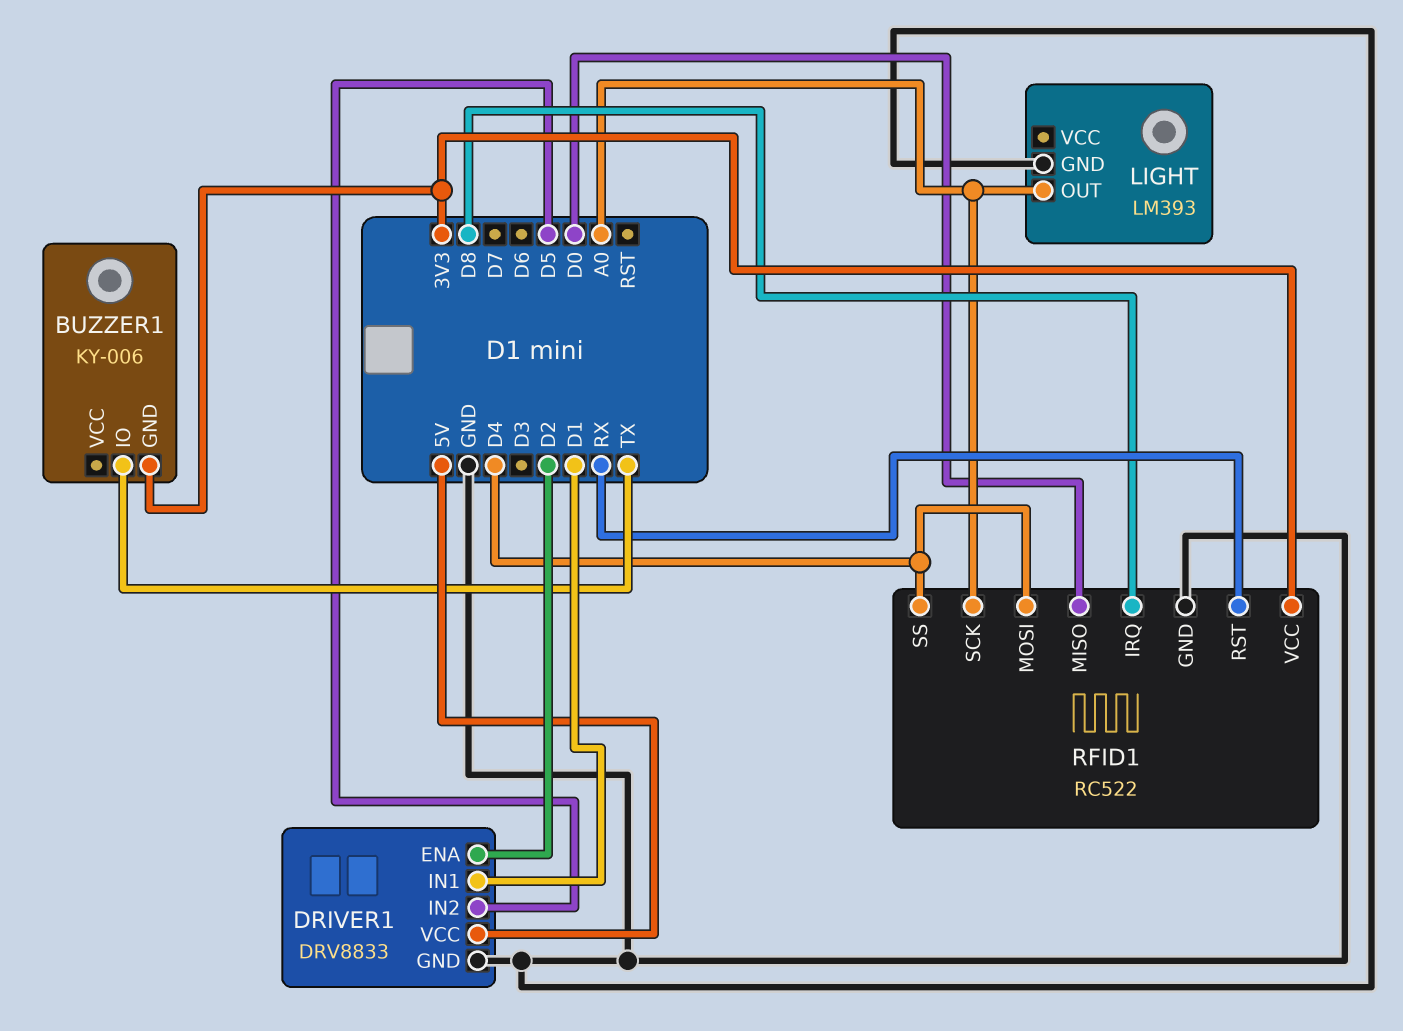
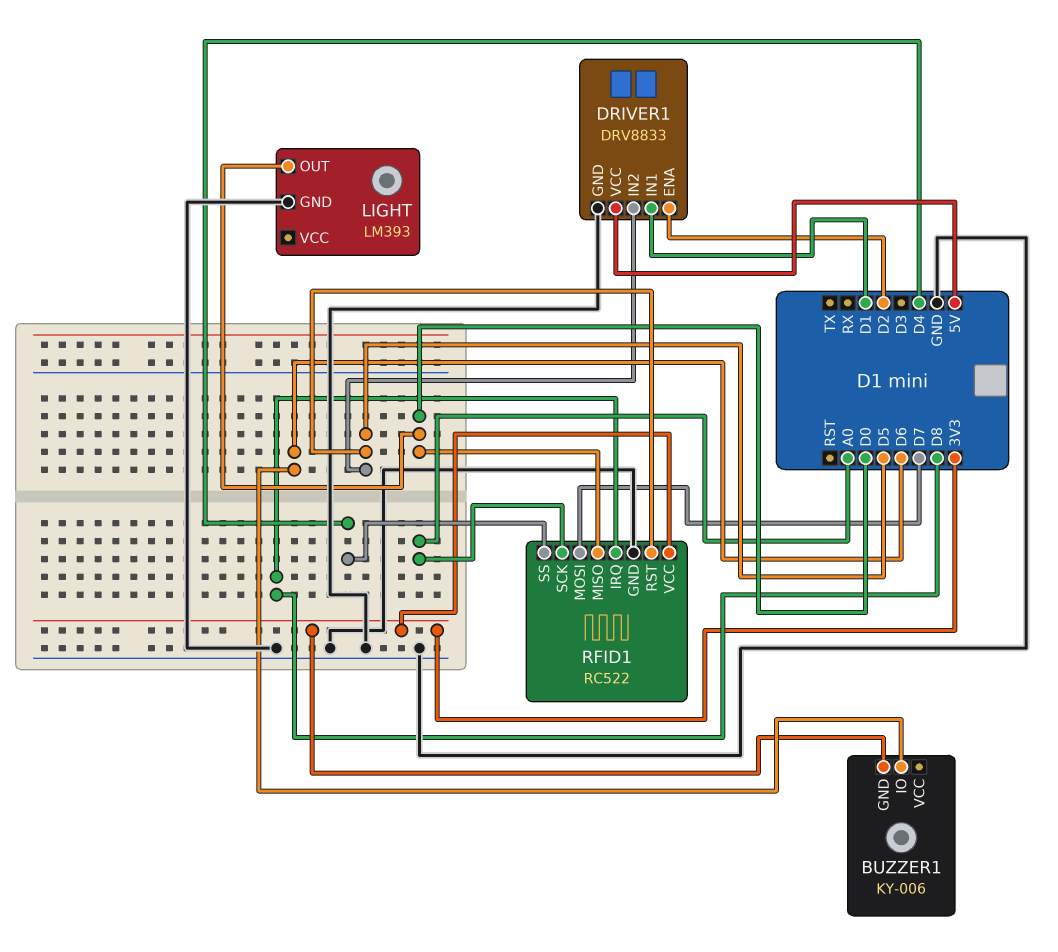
BUZZER1 pin IO: TX -> D6
LIGHT pin OUT: A0 -> D0
RFID1 pin MOSI: D4 -> D7
RFID1 pin RST: RX -> D5

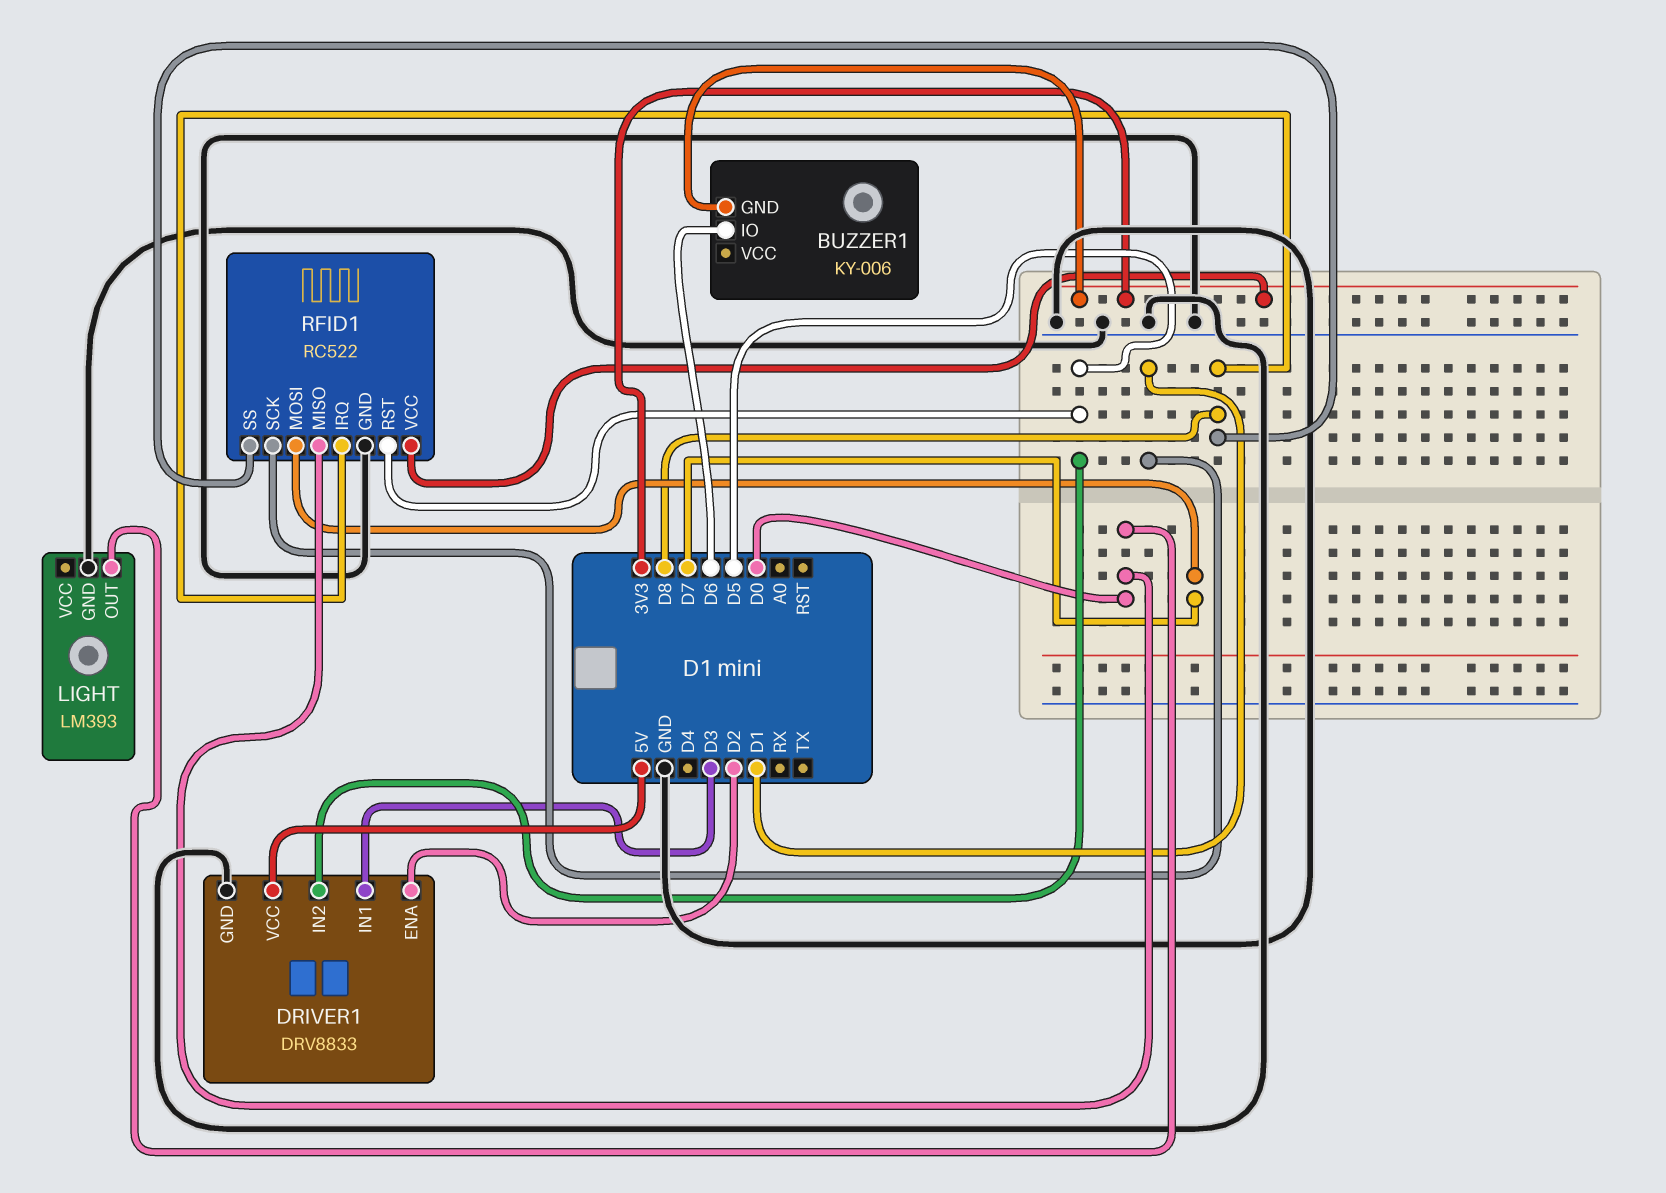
DRIVER1 pin IN1: D1 -> D3
RFID1 pin SCK: A0 -> D1
RFID1 pin SS: D4 -> D8

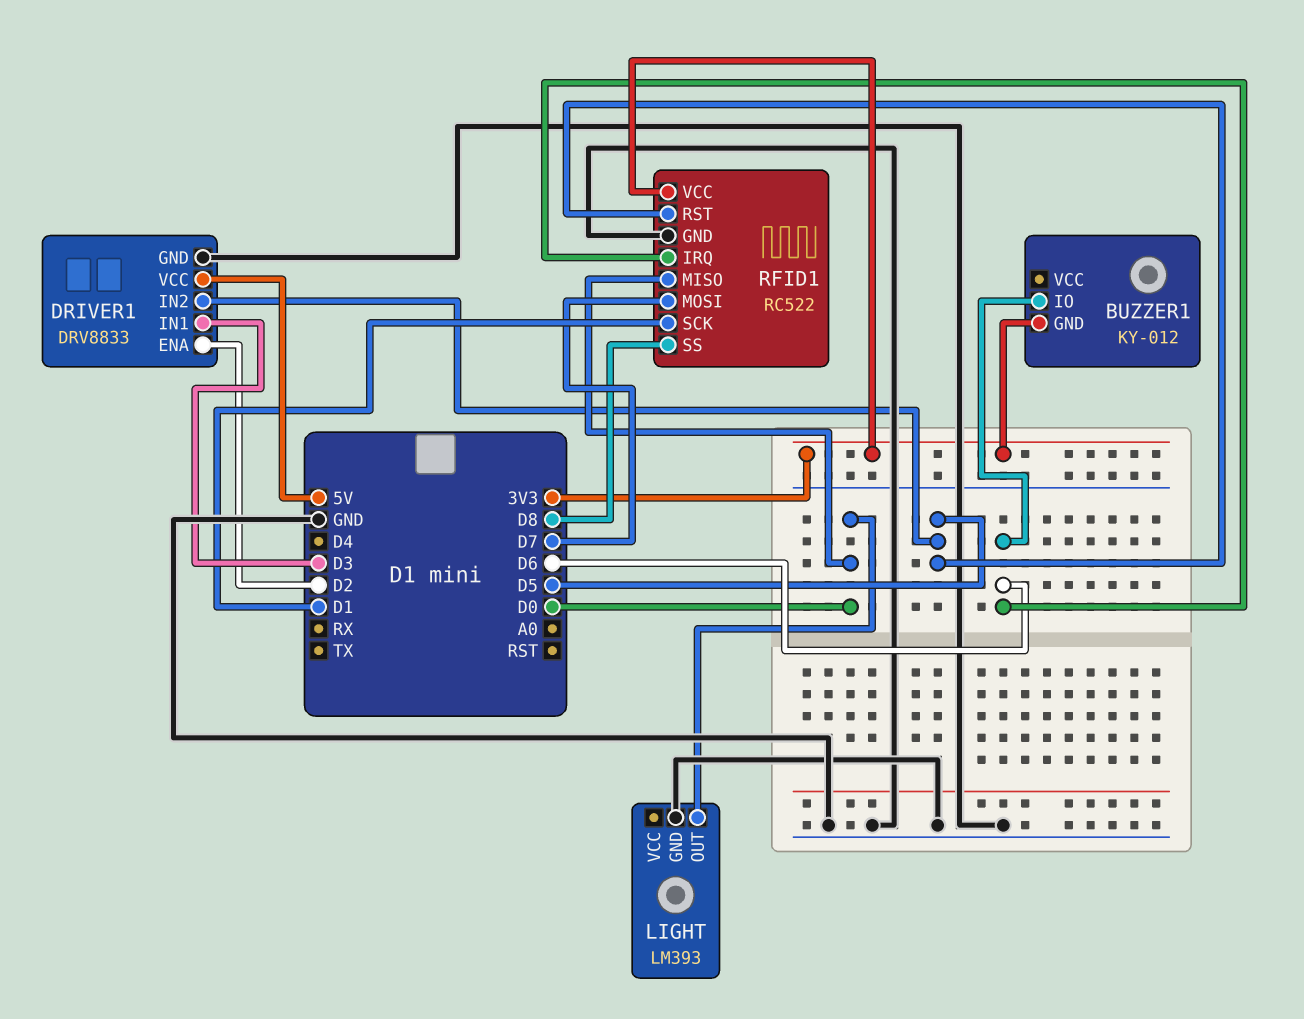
BUZZER1: KY-006 -> KY-012
RFID1 pin IRQ: D8 -> D6

